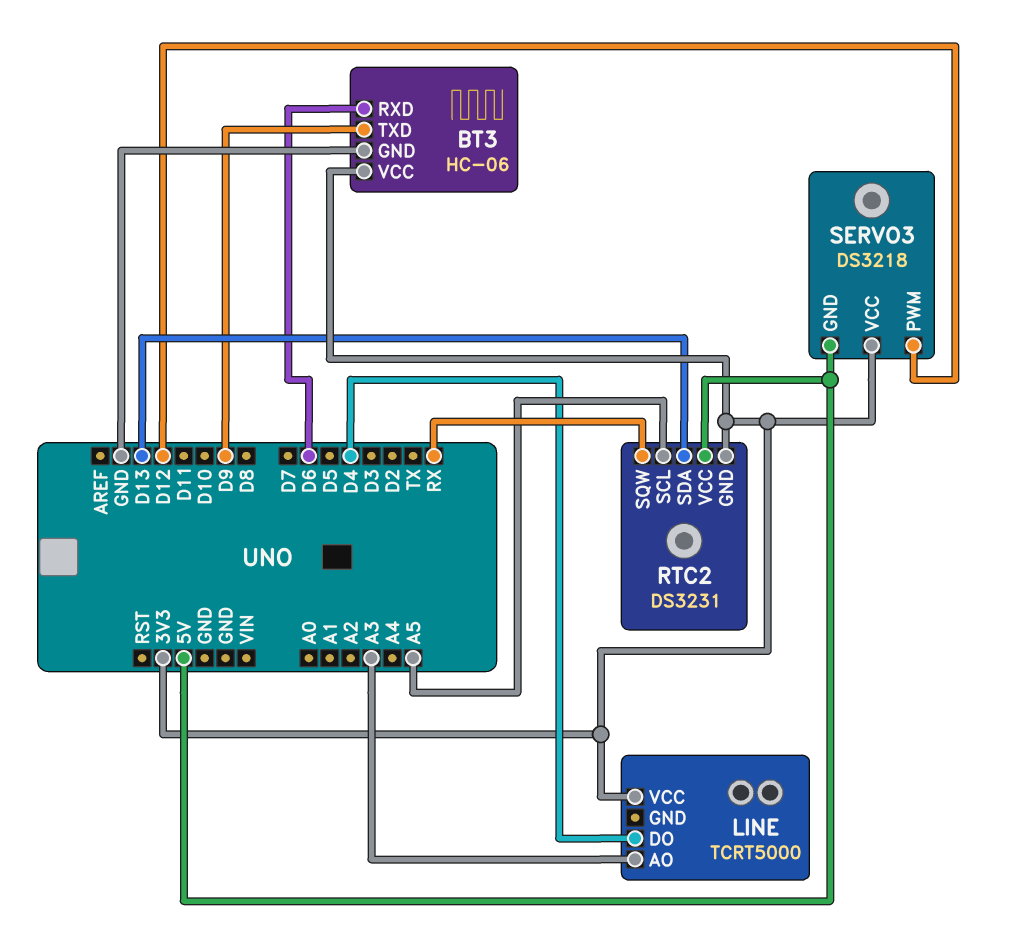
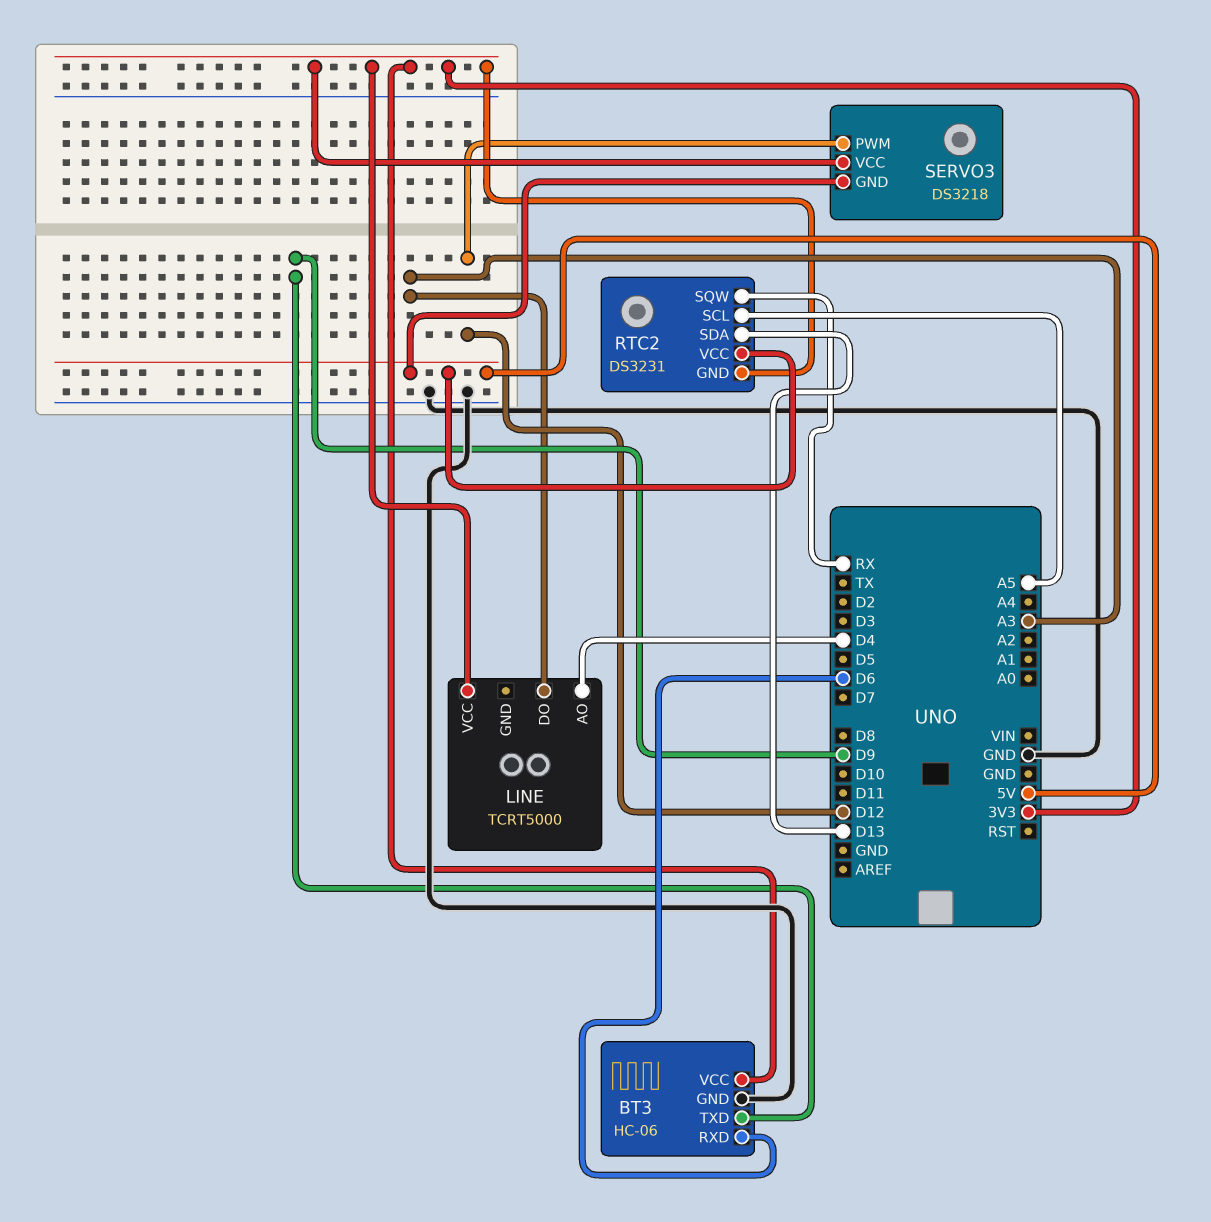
LINE pin AO: A3 -> D4
LINE pin DO: D4 -> A3

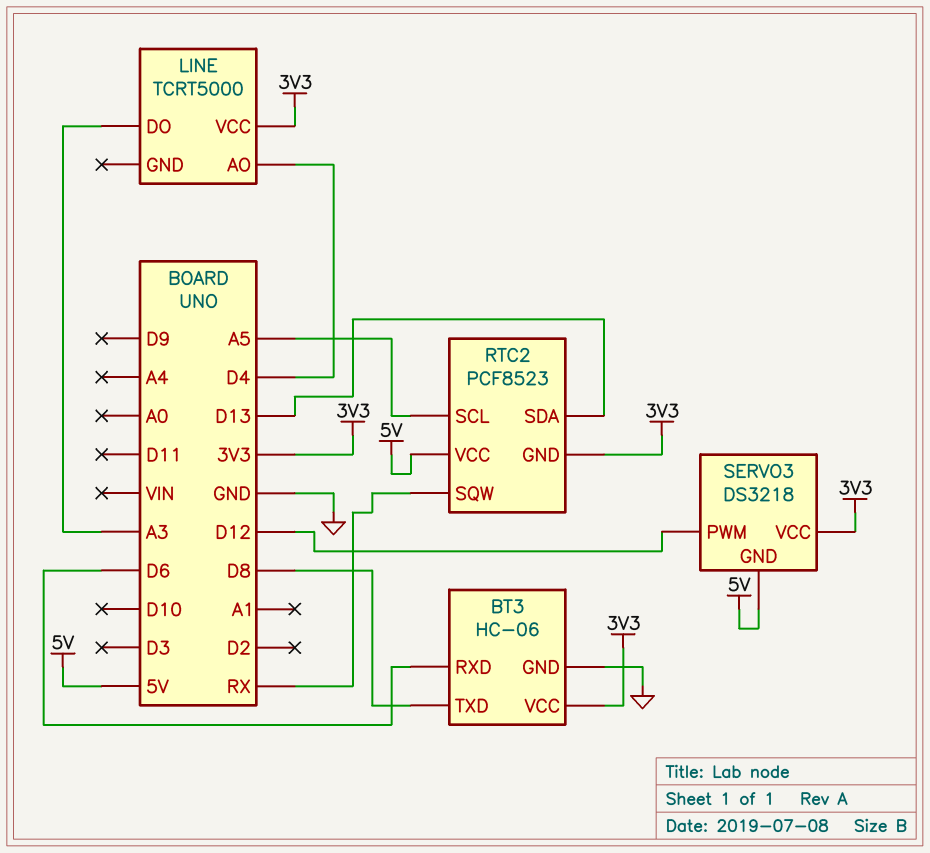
BT3 pin TXD: D9 -> D8
RTC2: DS3231 -> PCF8523

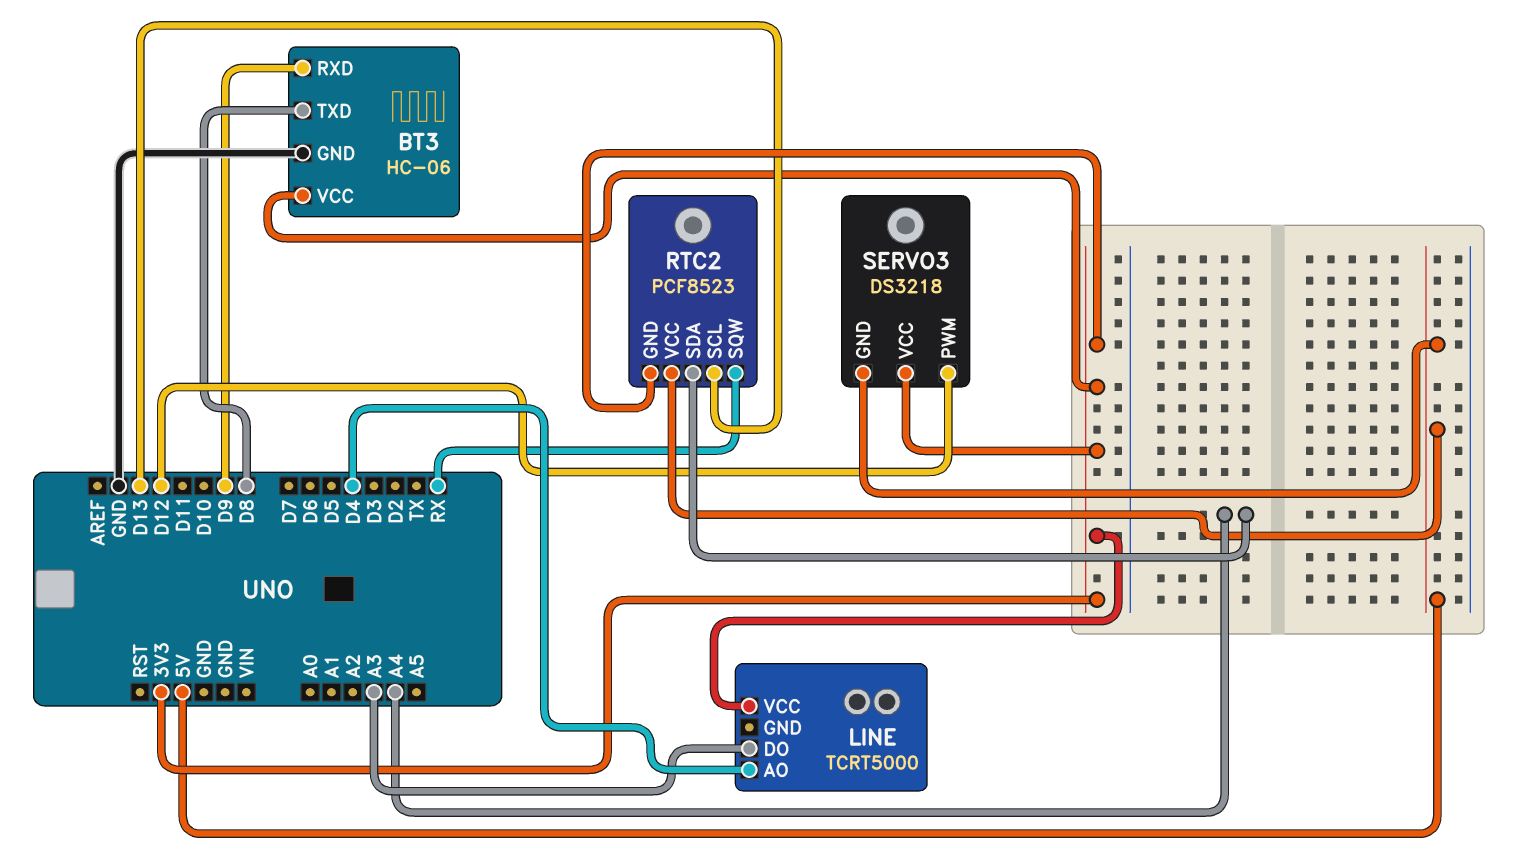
BT3 pin RXD: D6 -> D9
RTC2 pin SCL: A5 -> D13
RTC2 pin SDA: D13 -> A4

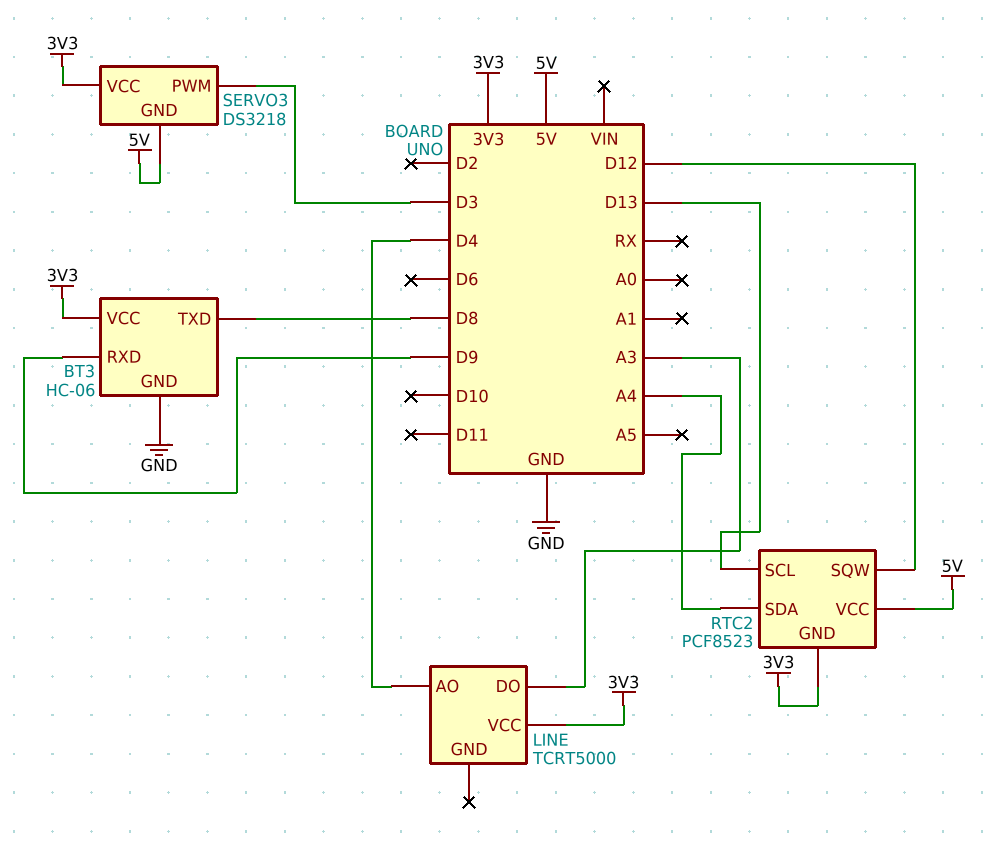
RTC2 pin SQW: RX -> D12
SERVO3 pin PWM: D12 -> D3

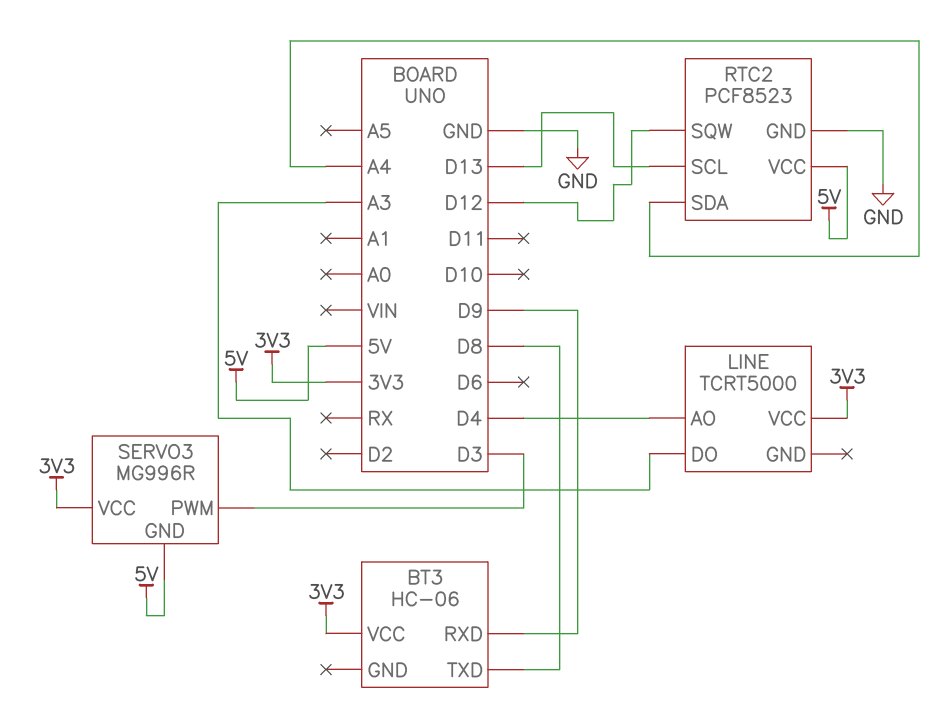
BT3 pin GND: GND -> none
RTC2 pin GND: 3V3 -> GND
SERVO3: DS3218 -> MG996R

